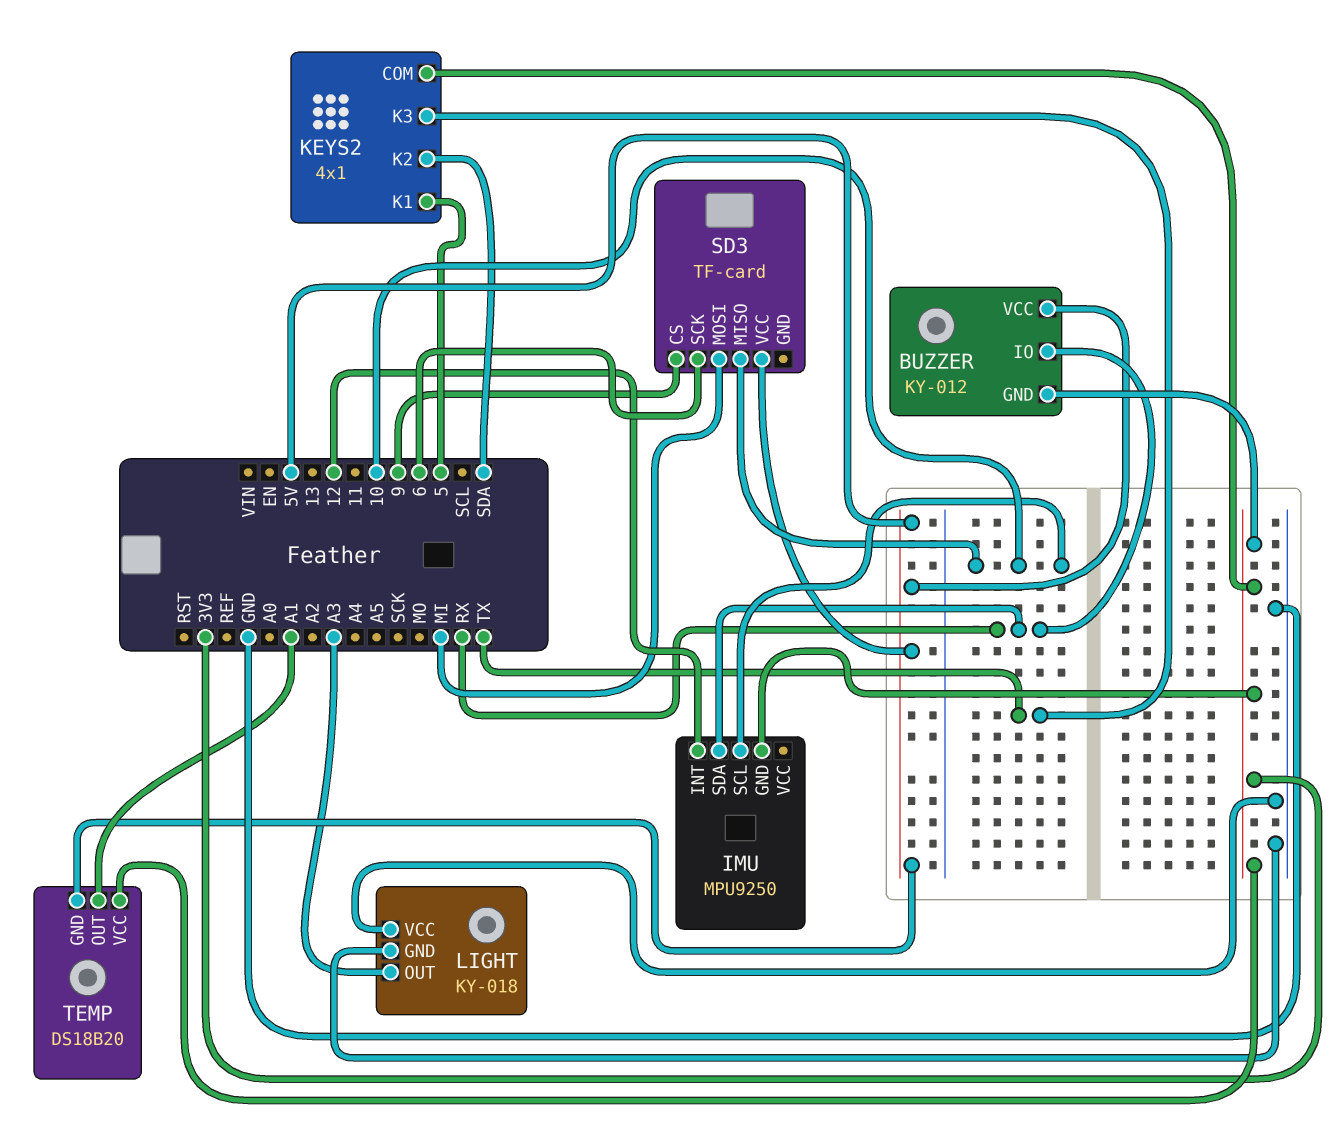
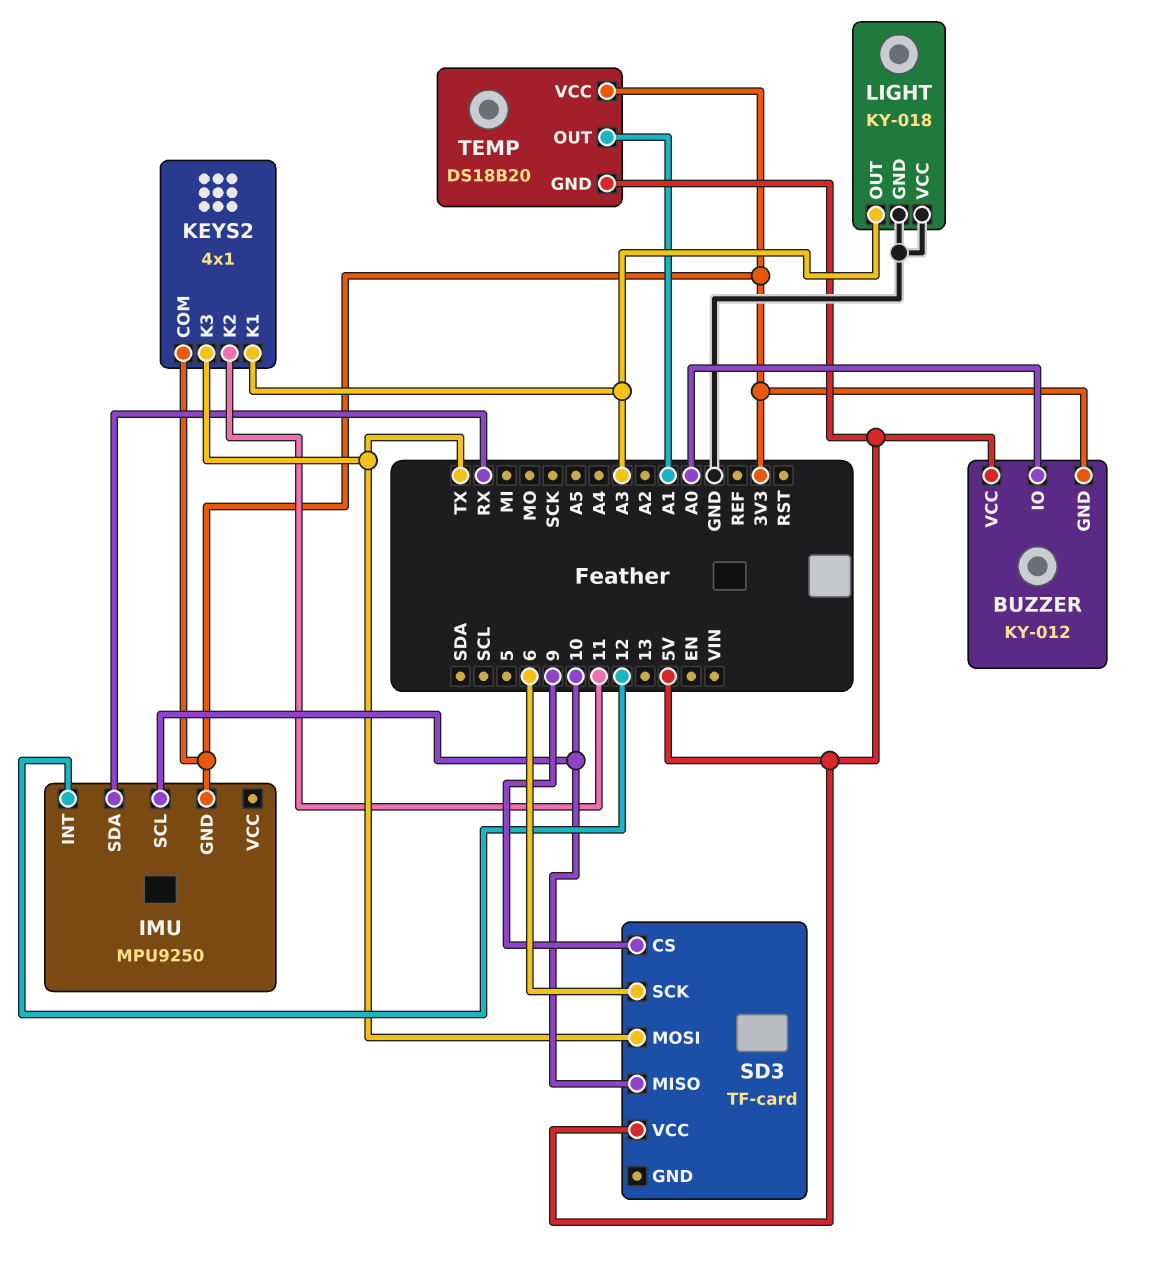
BUZZER pin IO: RX -> A0
KEYS2 pin K1: 5 -> A3
KEYS2 pin K2: SDA -> 11
SD3 pin MOSI: MI -> TX

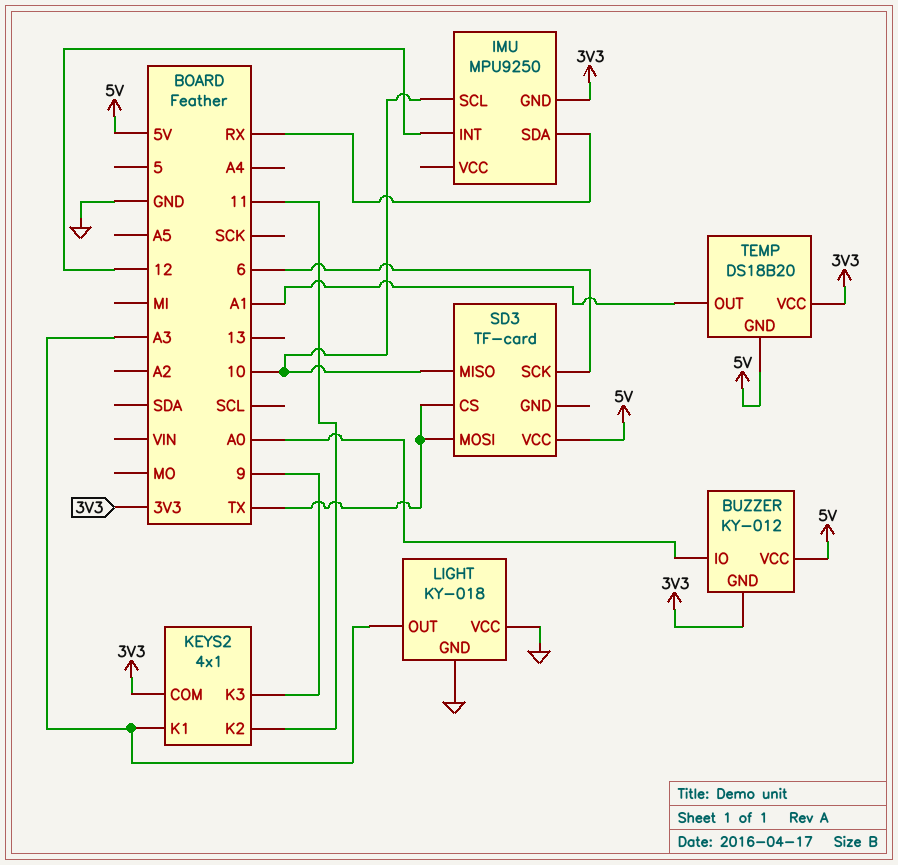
KEYS2 pin K3: TX -> 9
SD3 pin CS: 9 -> TX

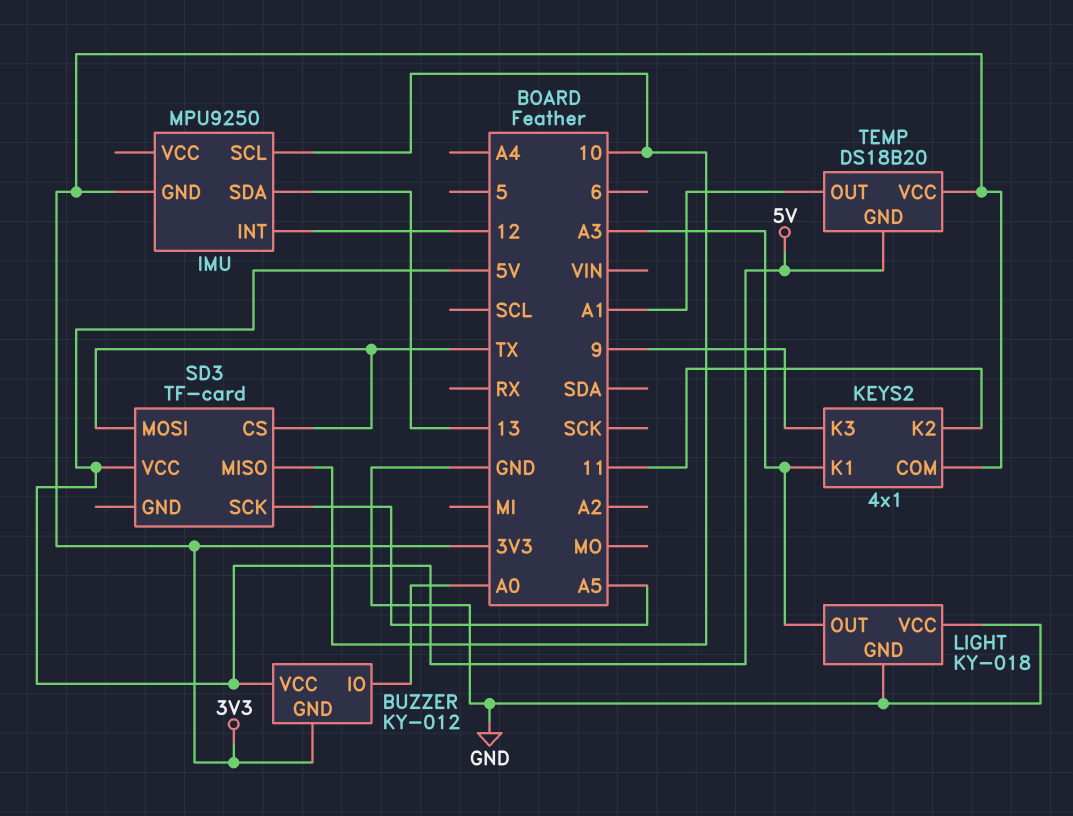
IMU pin SDA: RX -> 13
SD3 pin SCK: 6 -> A5

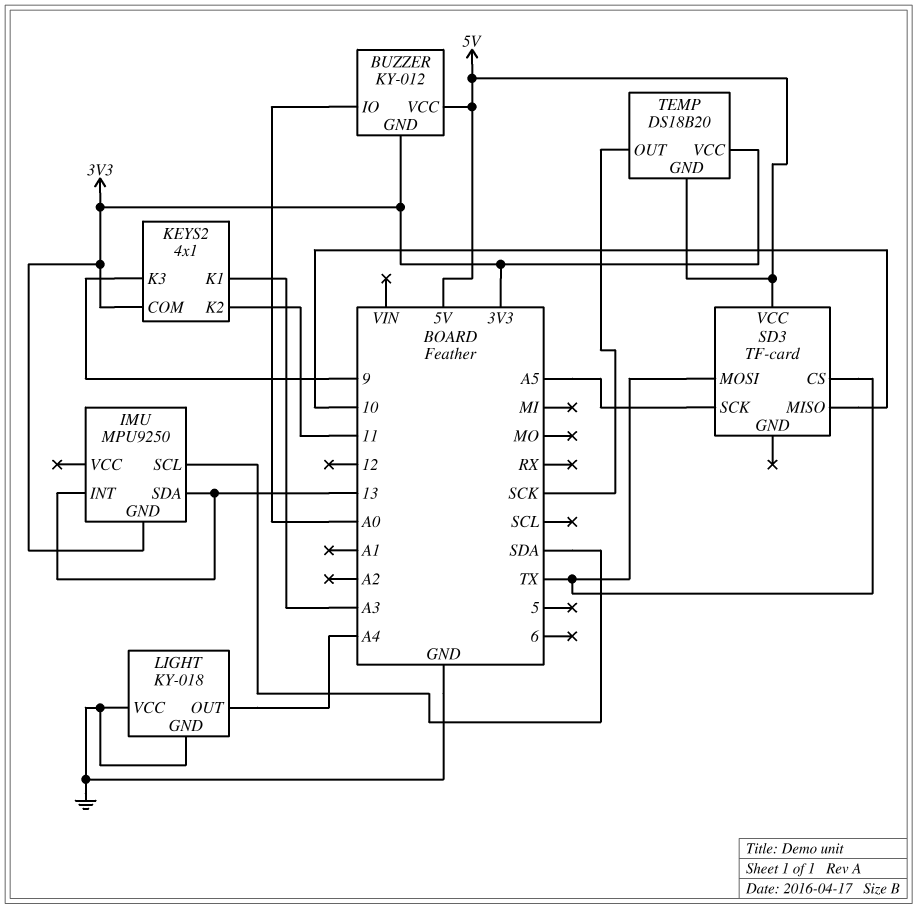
IMU pin INT: 12 -> 13
IMU pin SCL: 10 -> SDA
LIGHT pin OUT: A3 -> A4
TEMP pin OUT: A1 -> SCK

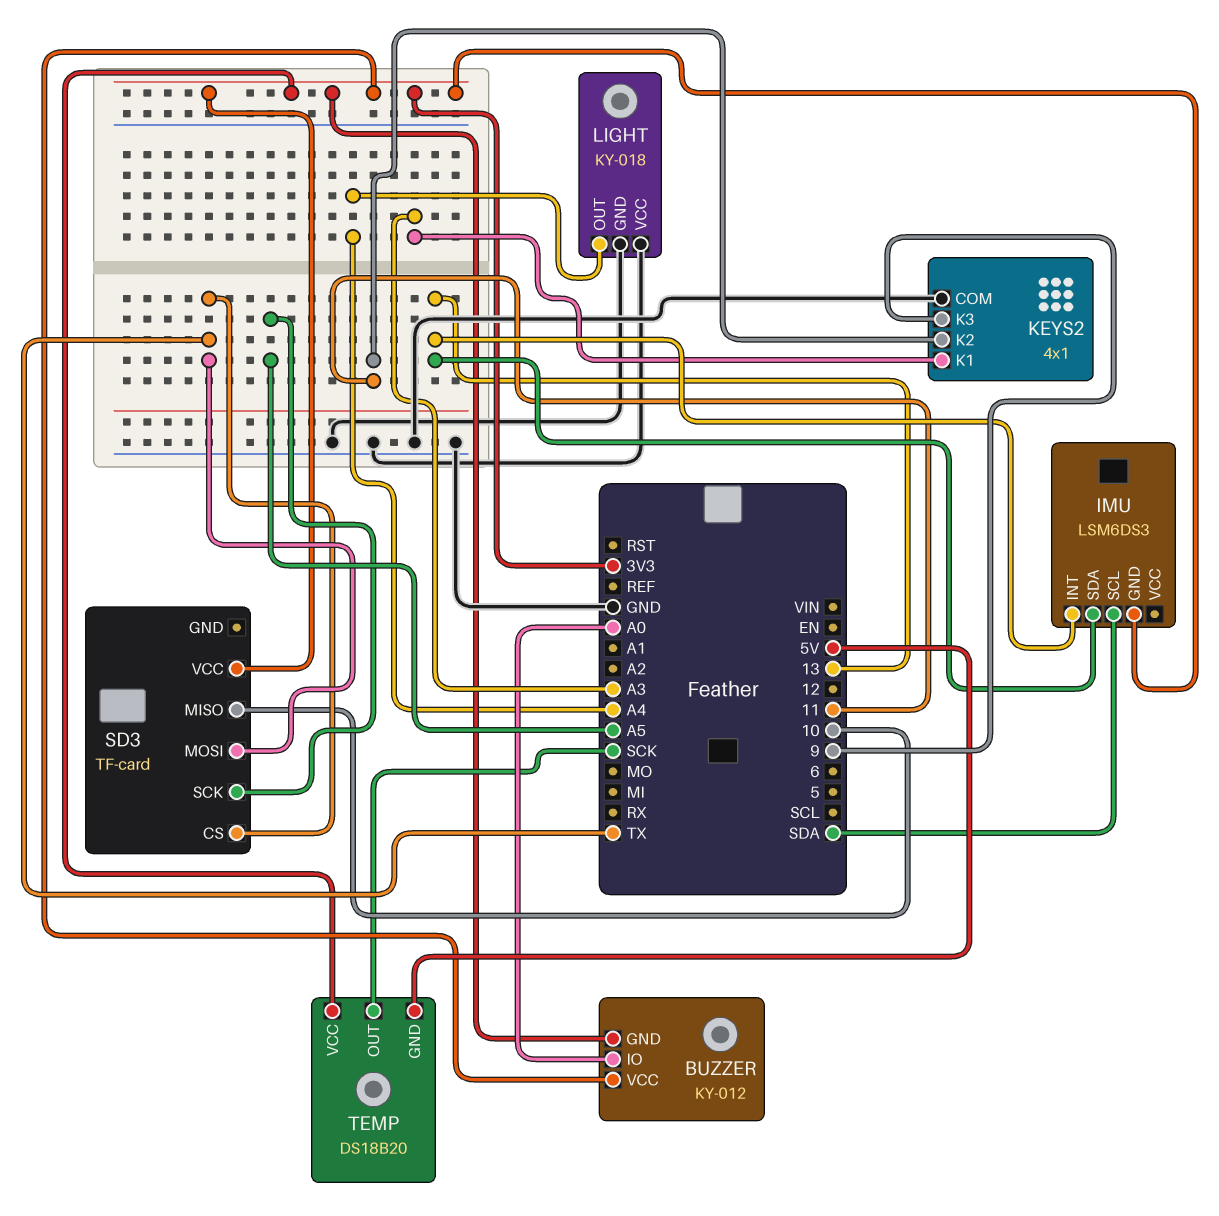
BUZZER pin VCC: 5V -> 3V3
IMU: MPU9250 -> LSM6DS3
KEYS2 pin COM: 3V3 -> GND
SD3 pin VCC: 5V -> 3V3

